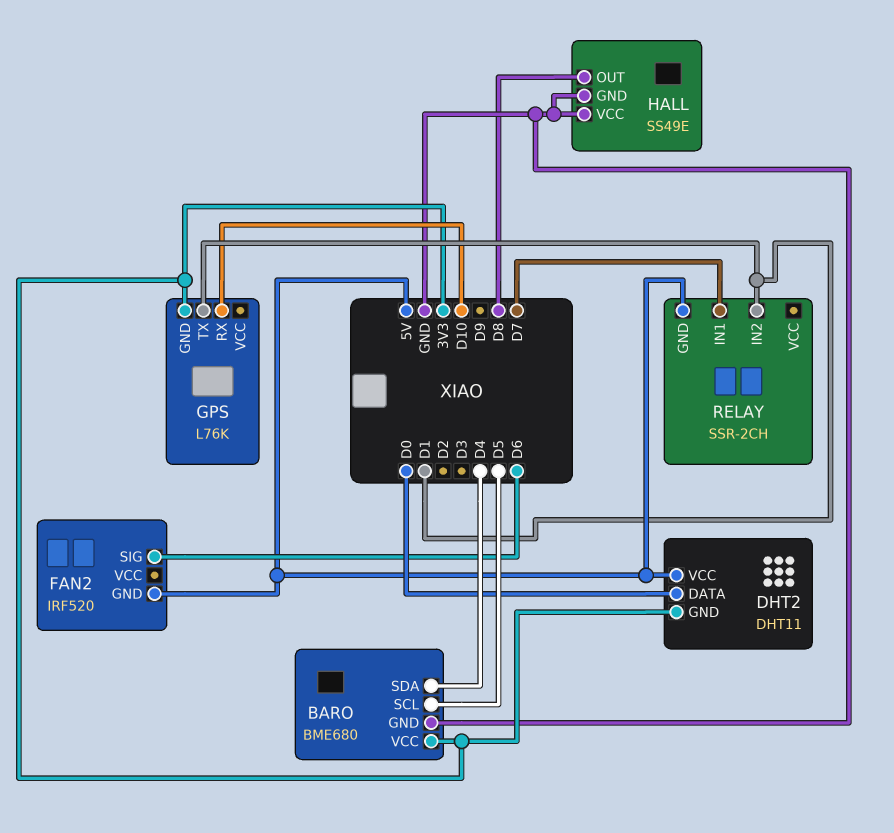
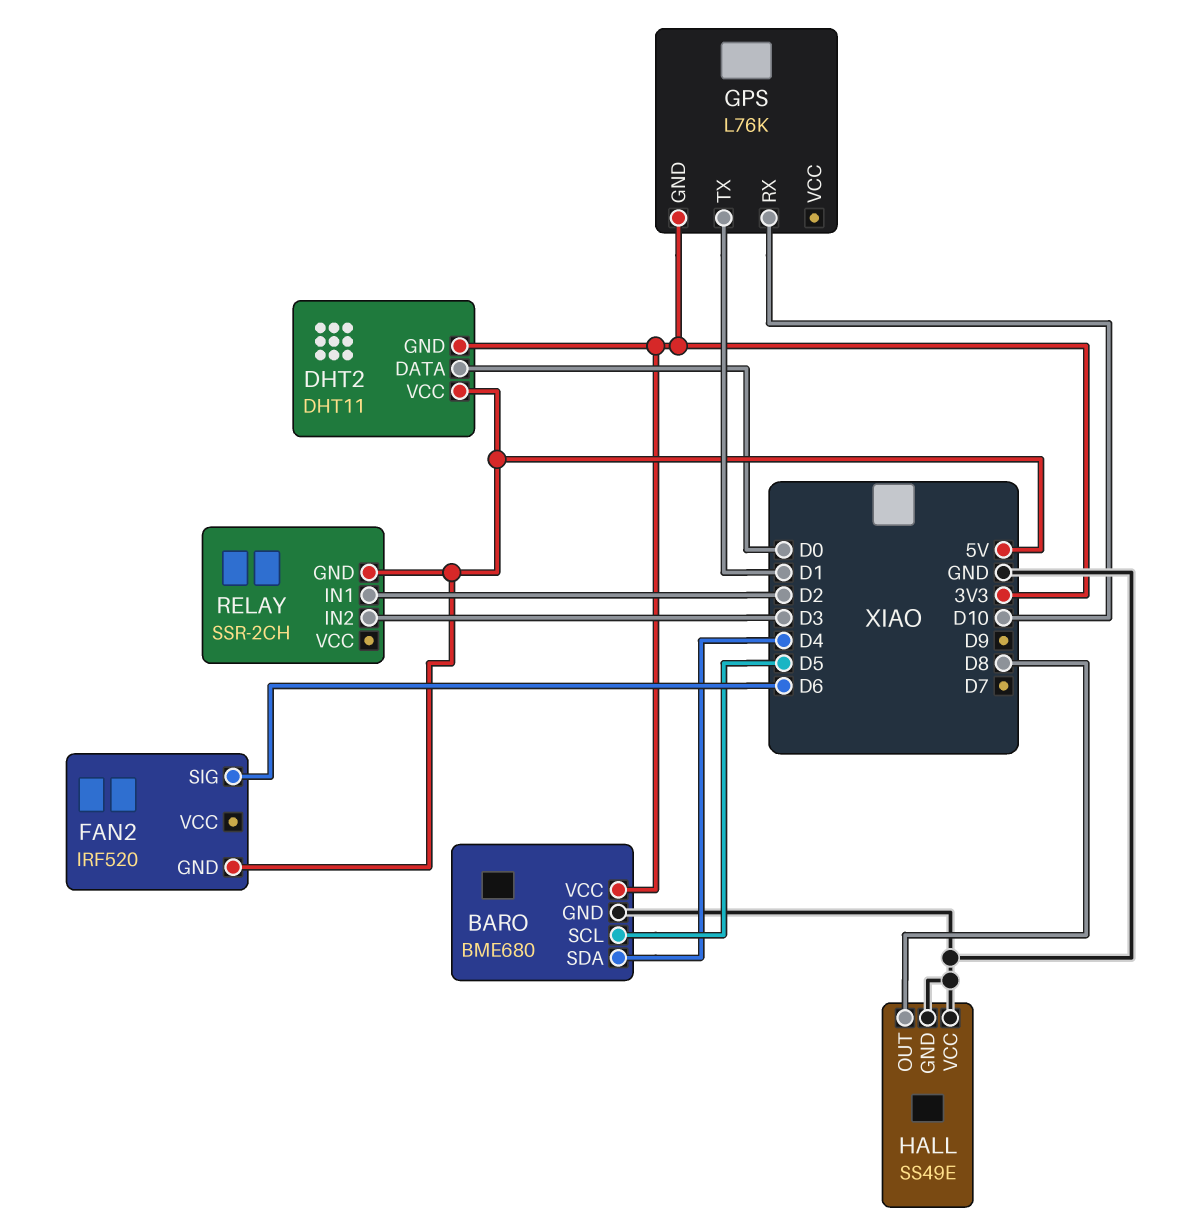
RELAY pin IN1: D7 -> D2
RELAY pin IN2: D1 -> D3

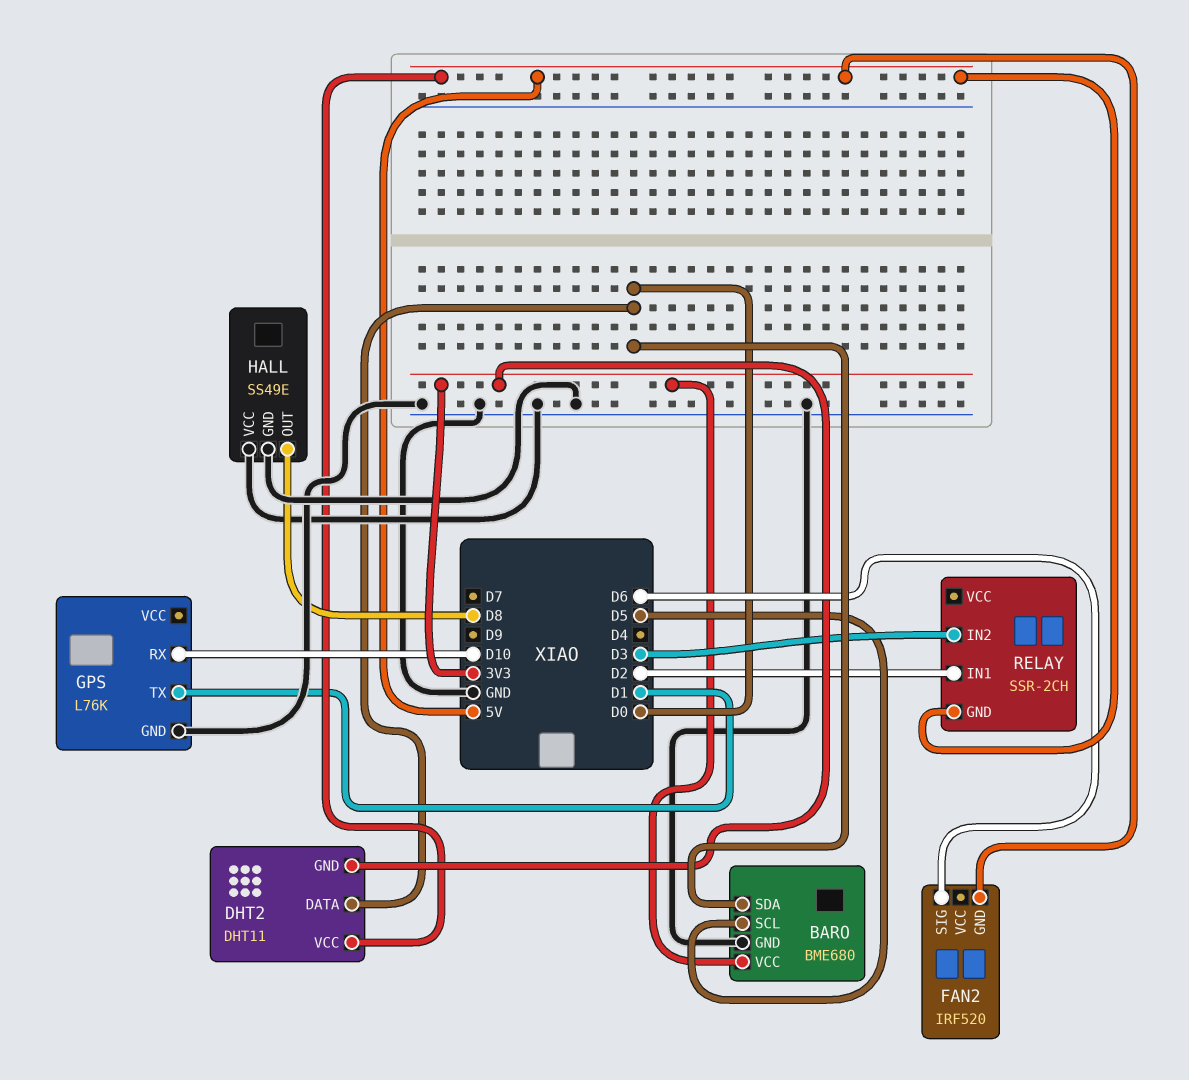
BARO pin SDA: D4 -> D0
GPS pin GND: 3V3 -> GND

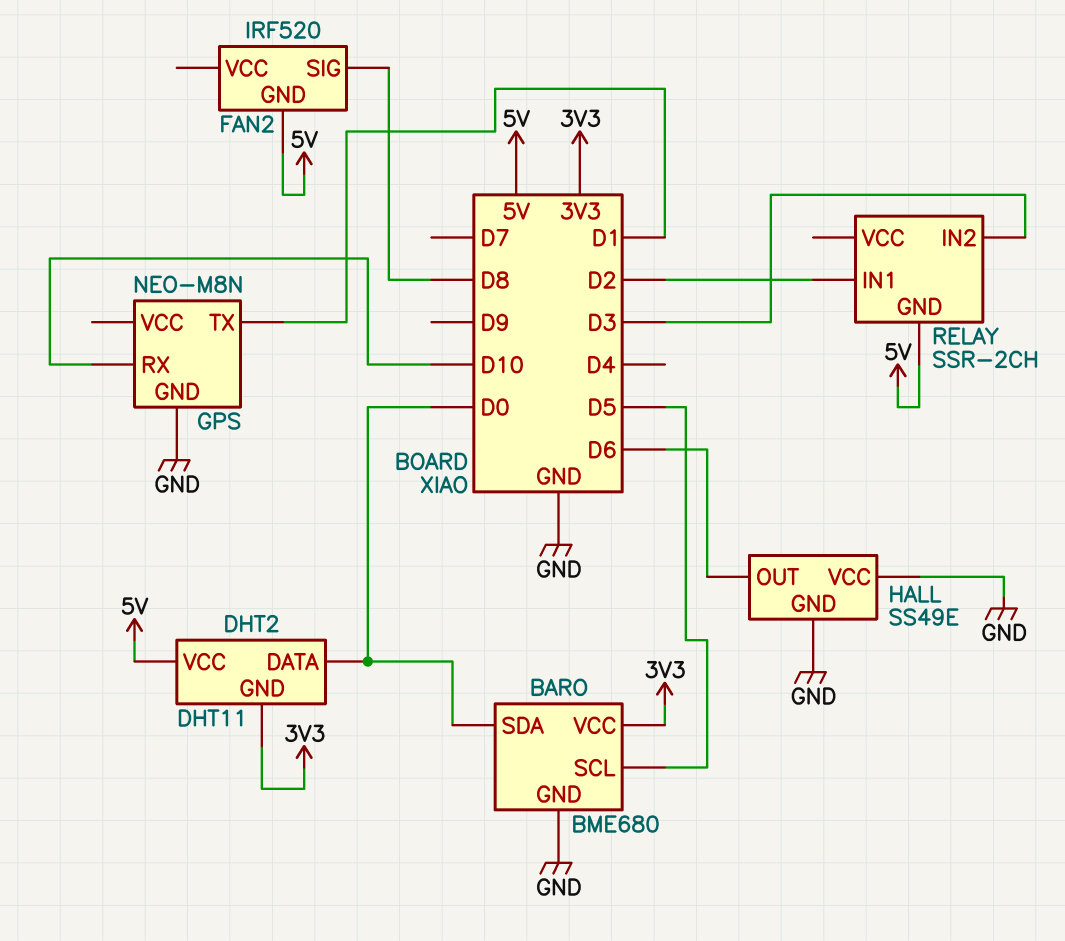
FAN2 pin SIG: D6 -> D8
GPS: L76K -> NEO-M8N
HALL pin OUT: D8 -> D6

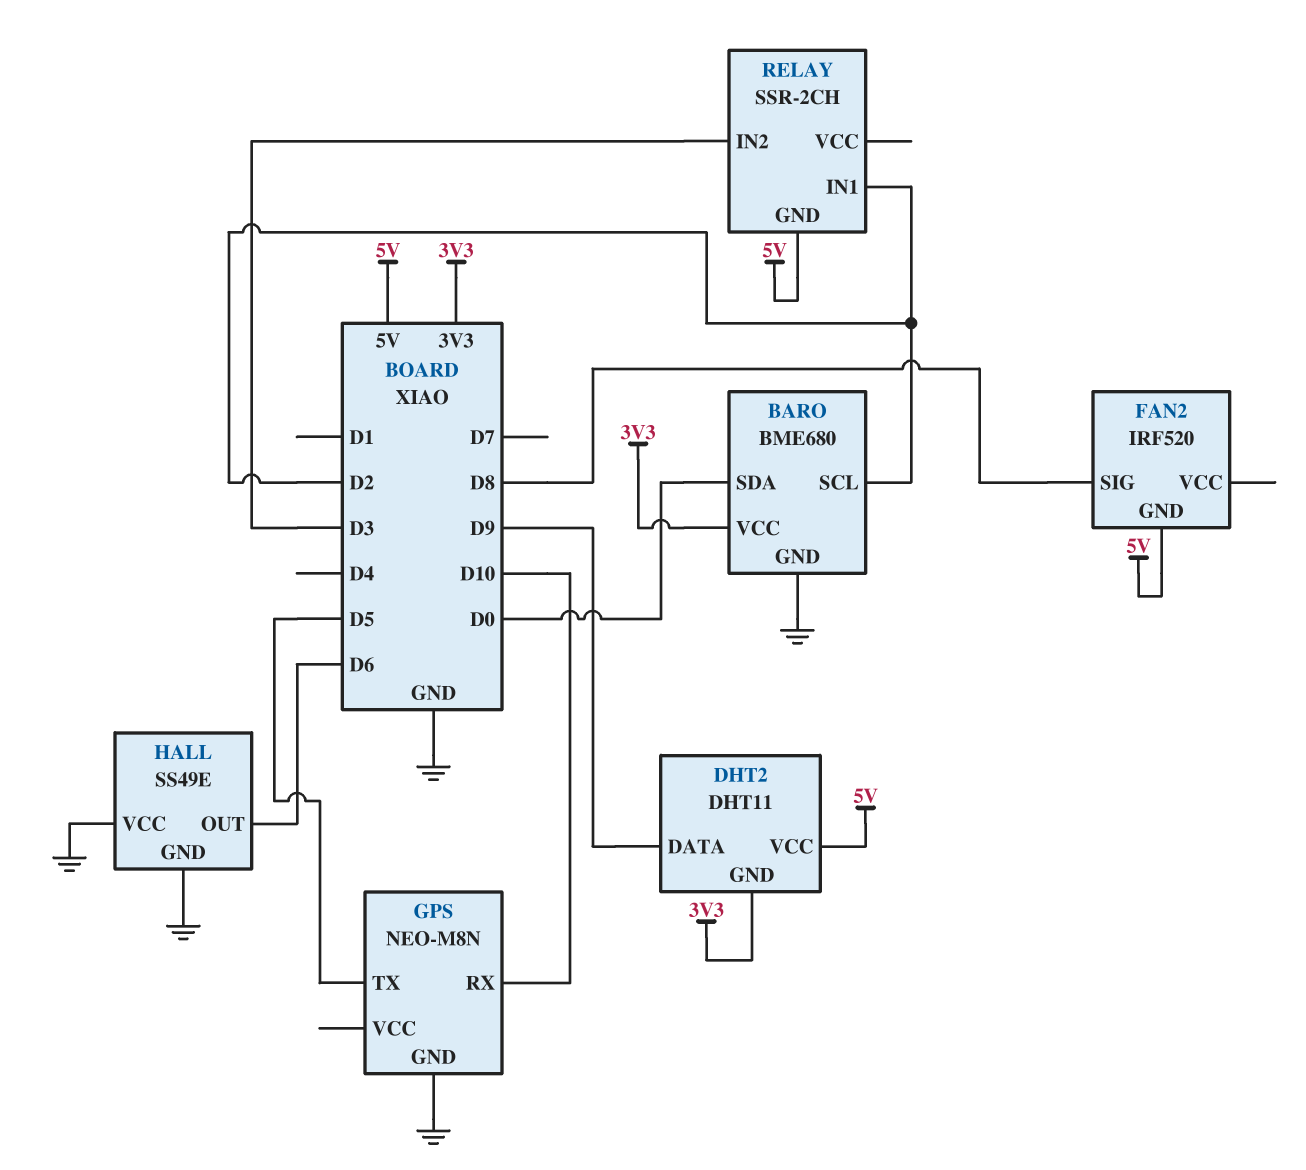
BARO pin SCL: D5 -> D2
DHT2 pin DATA: D0 -> D9
GPS pin TX: D1 -> D5

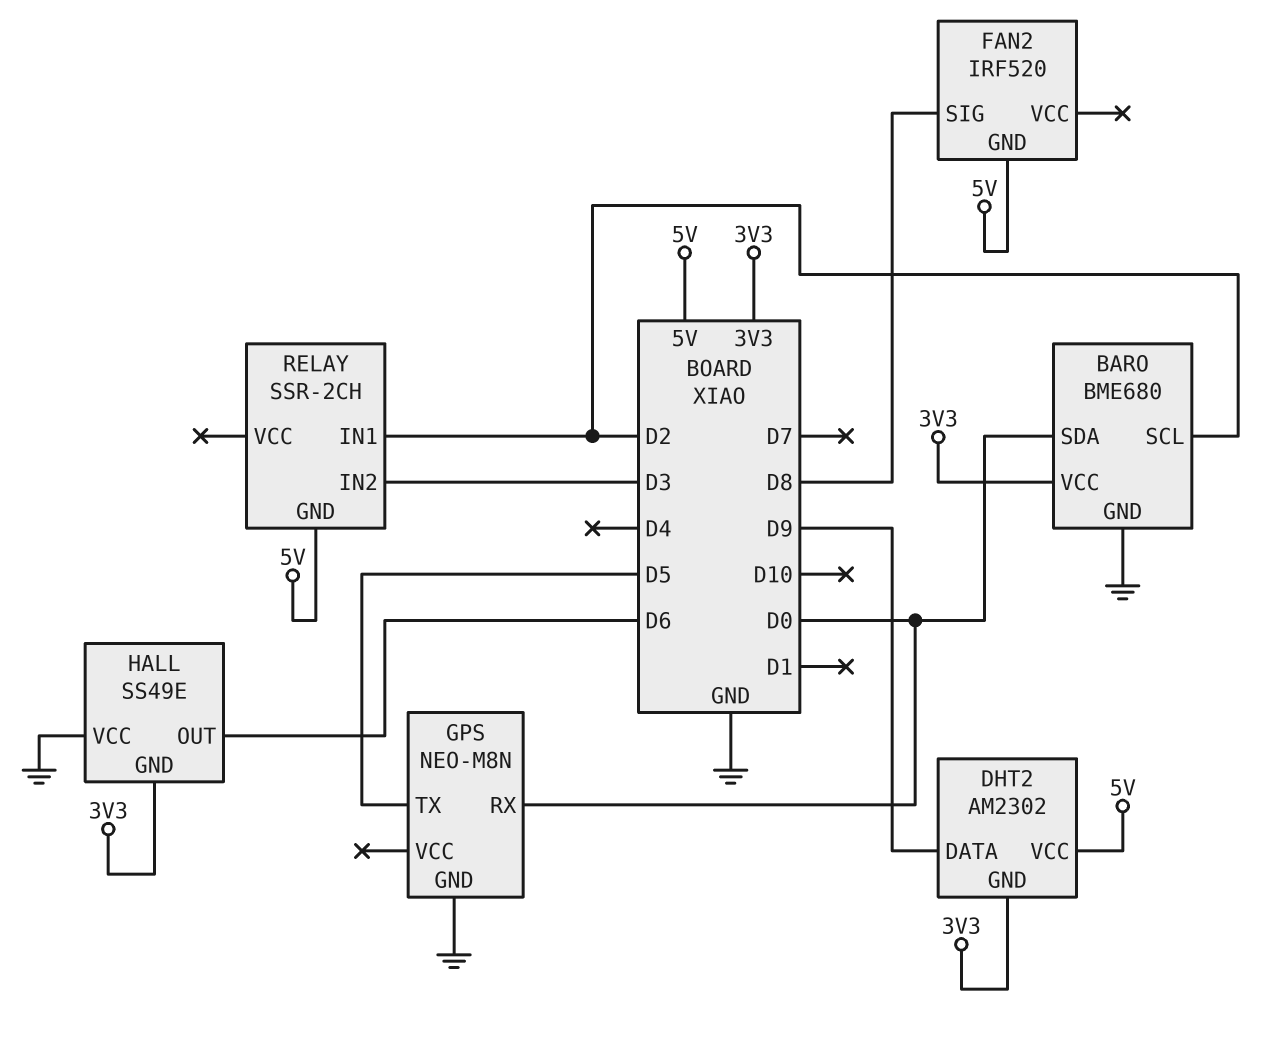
DHT2: DHT11 -> AM2302
GPS pin RX: D10 -> D0
HALL pin GND: GND -> 3V3

